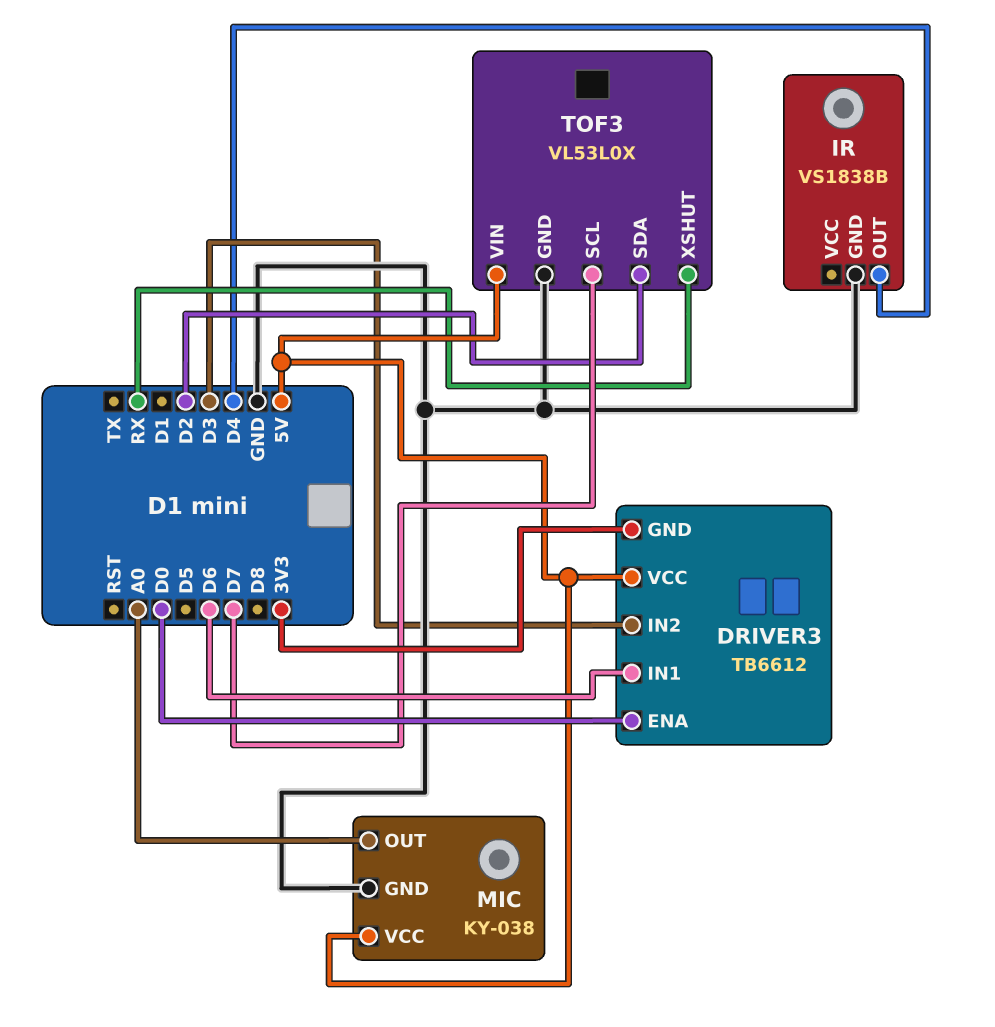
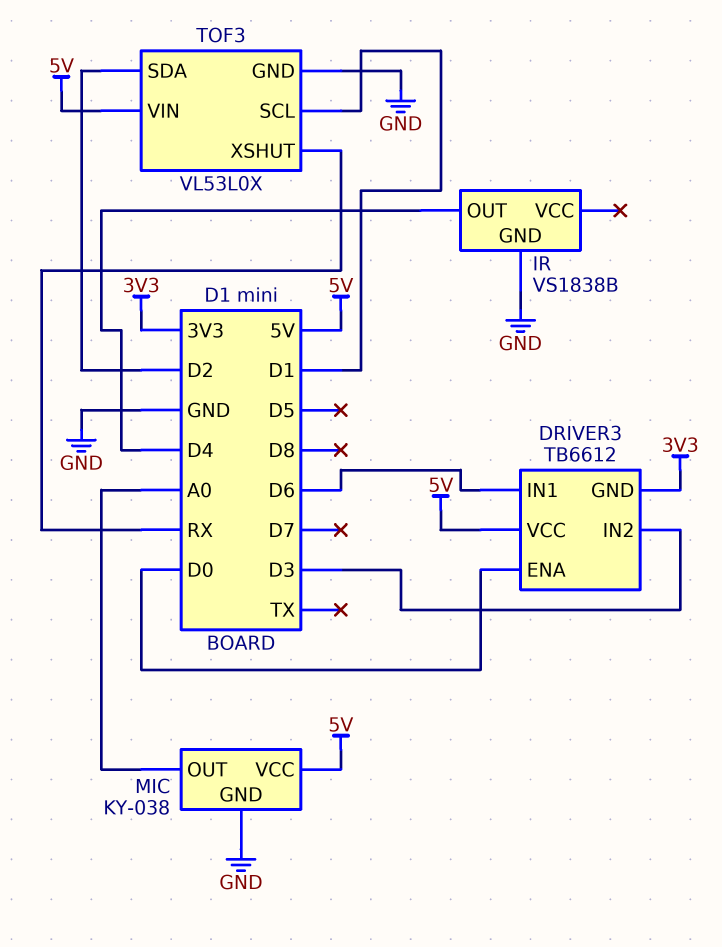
TOF3 pin SCL: D7 -> D1

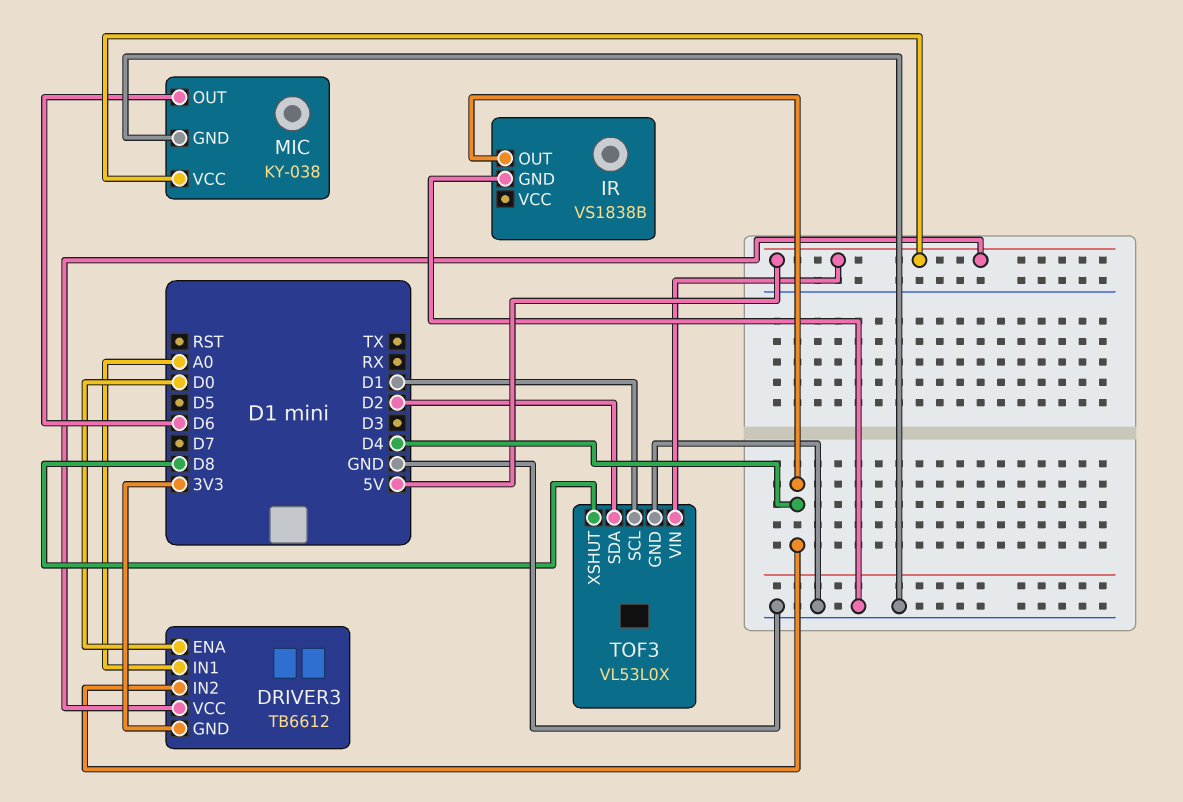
DRIVER3 pin IN1: D6 -> A0
DRIVER3 pin IN2: D3 -> D4
MIC pin OUT: A0 -> D6
TOF3 pin XSHUT: RX -> D8

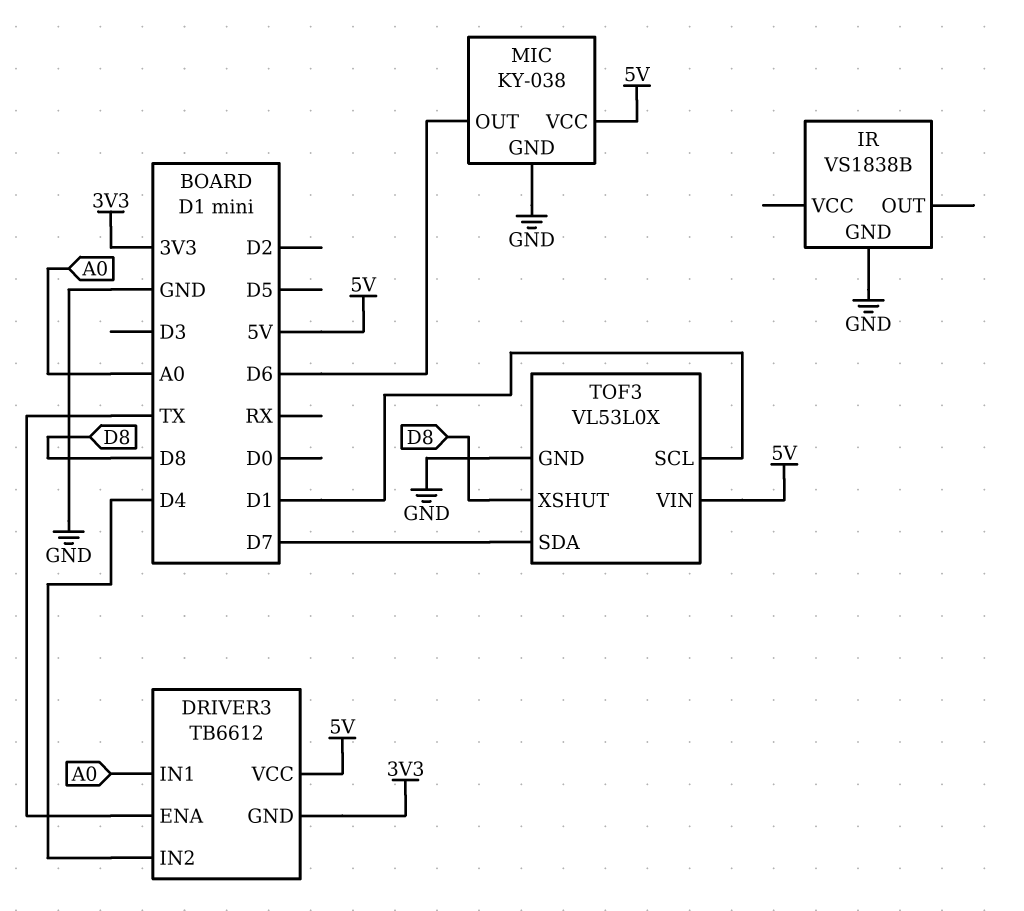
DRIVER3 pin ENA: D0 -> TX
IR pin OUT: D4 -> none
TOF3 pin SDA: D2 -> D7

